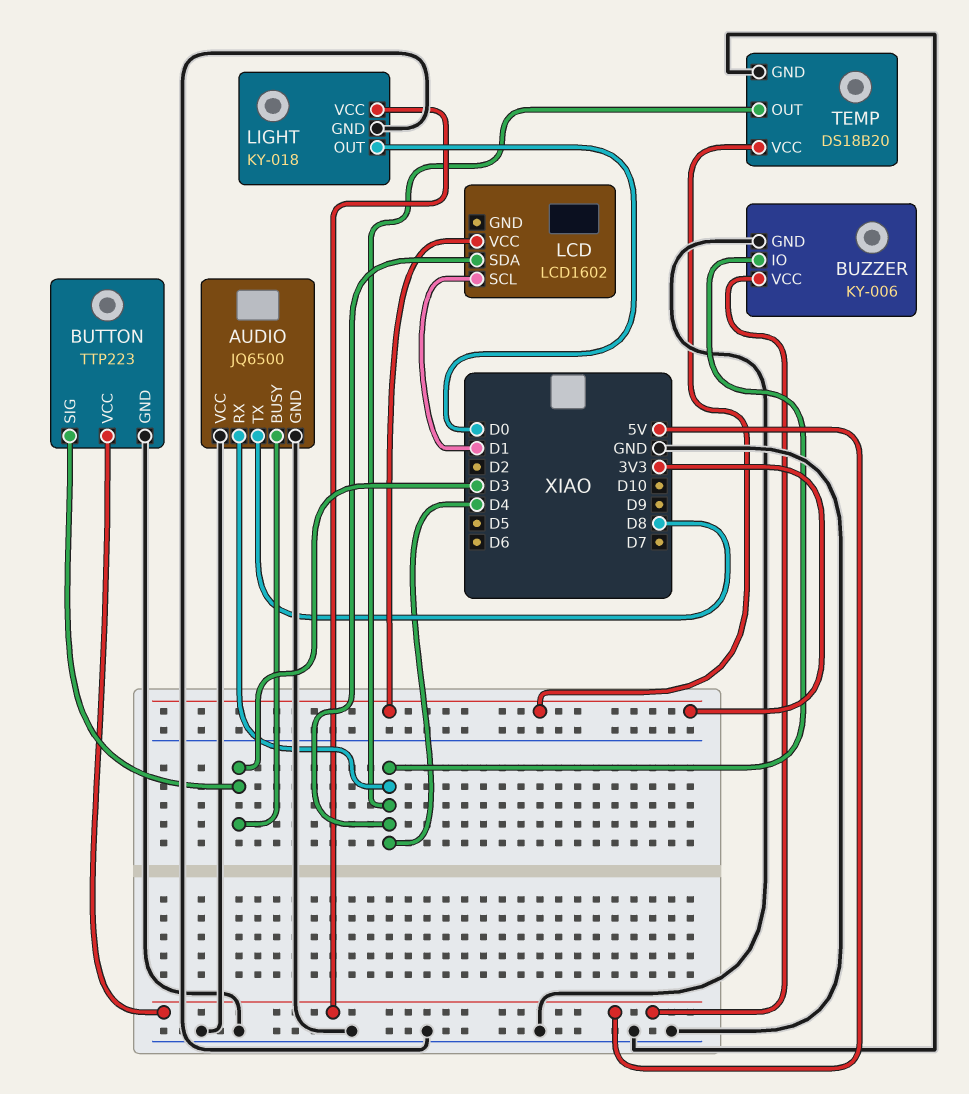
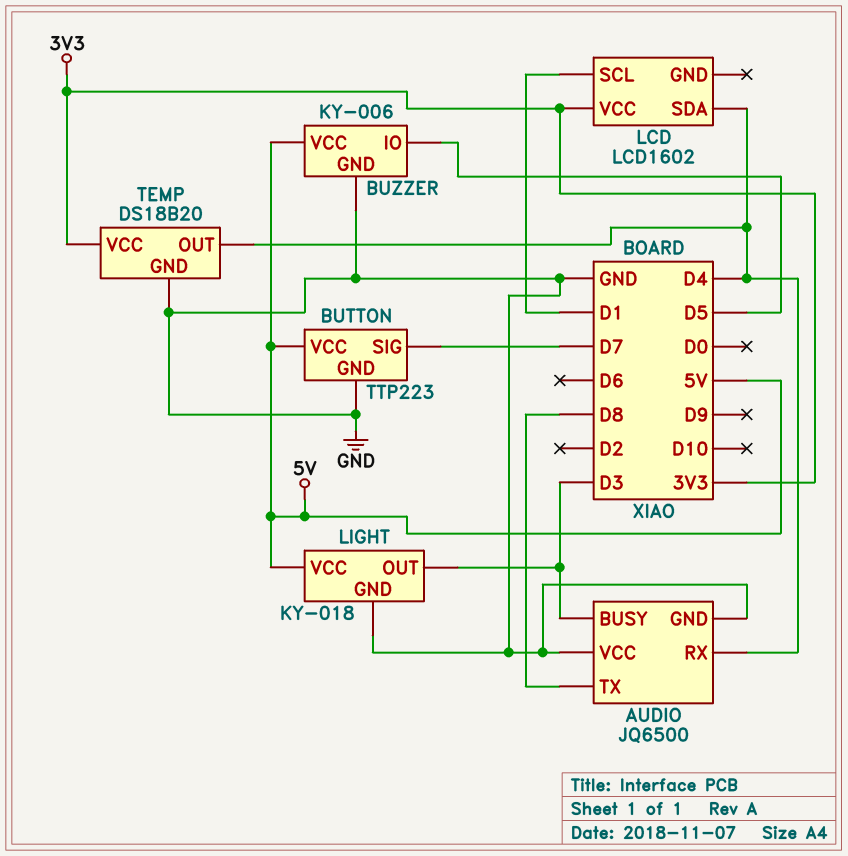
BUTTON pin SIG: D3 -> D7
BUZZER pin IO: D4 -> D5
LIGHT pin OUT: D0 -> D3

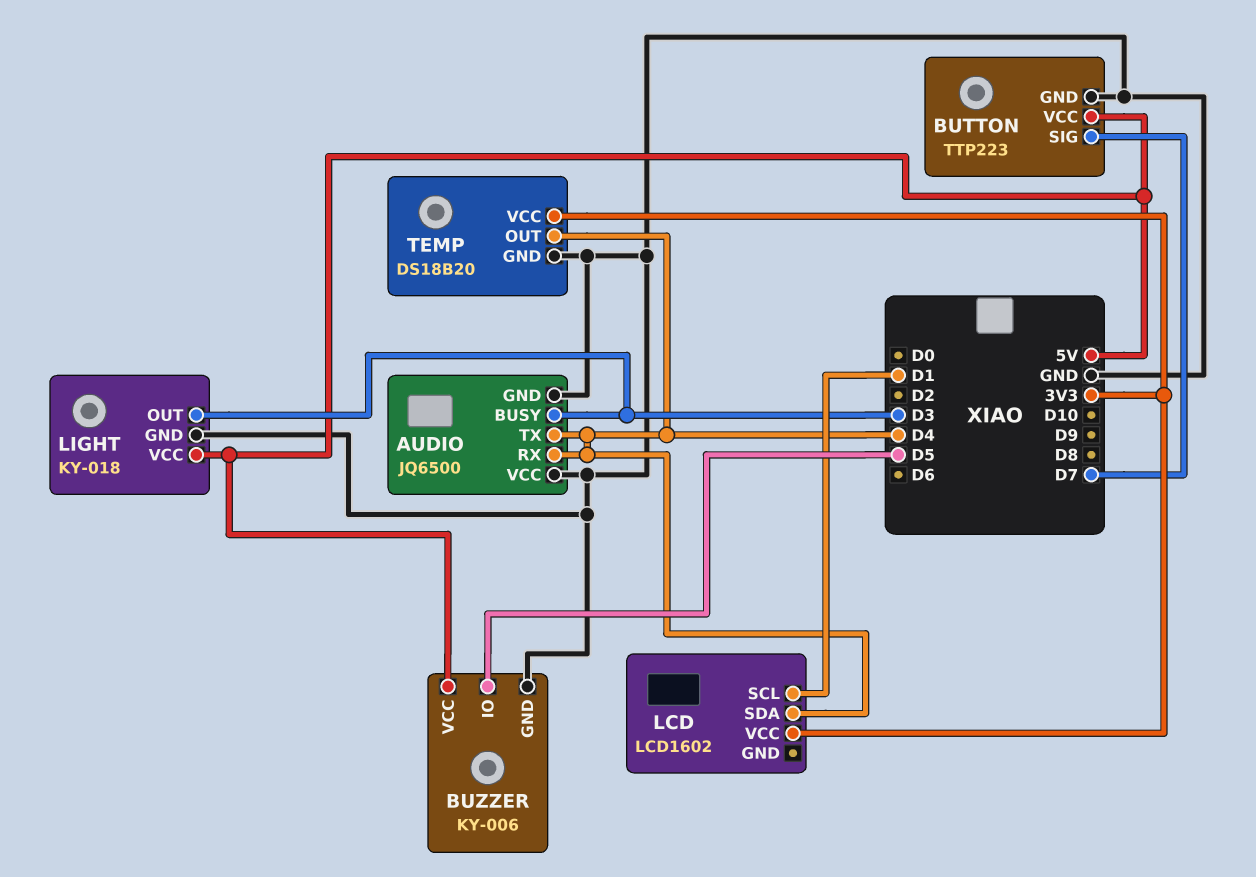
AUDIO pin TX: D8 -> D4

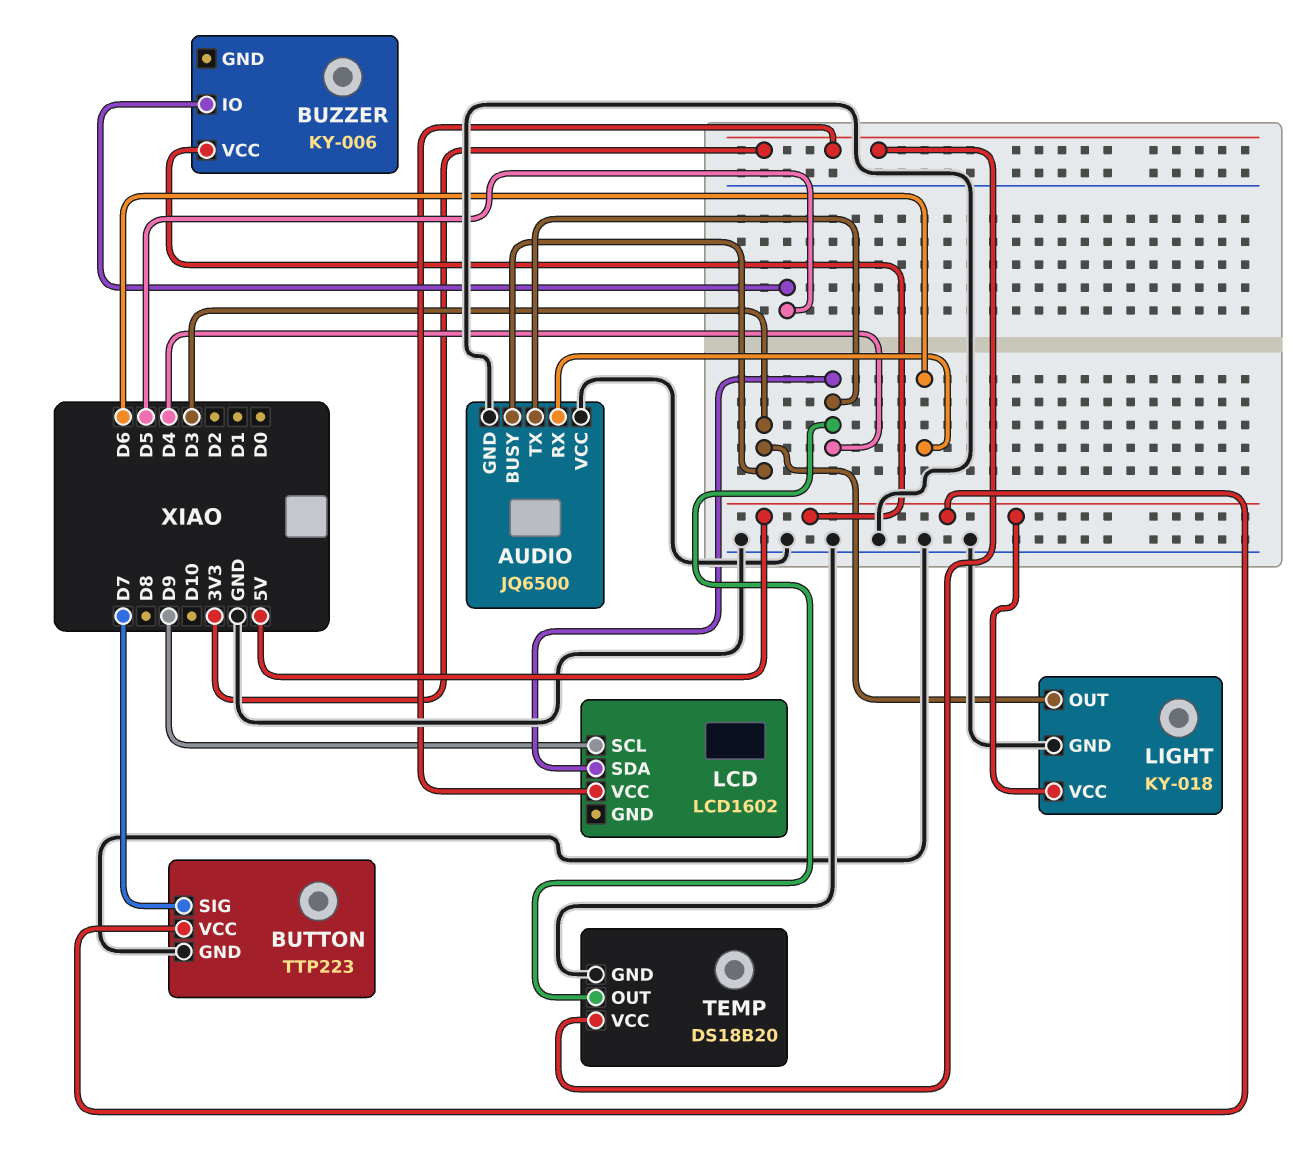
AUDIO pin RX: D4 -> D6
BUZZER pin GND: GND -> none
LCD pin SCL: D1 -> D9

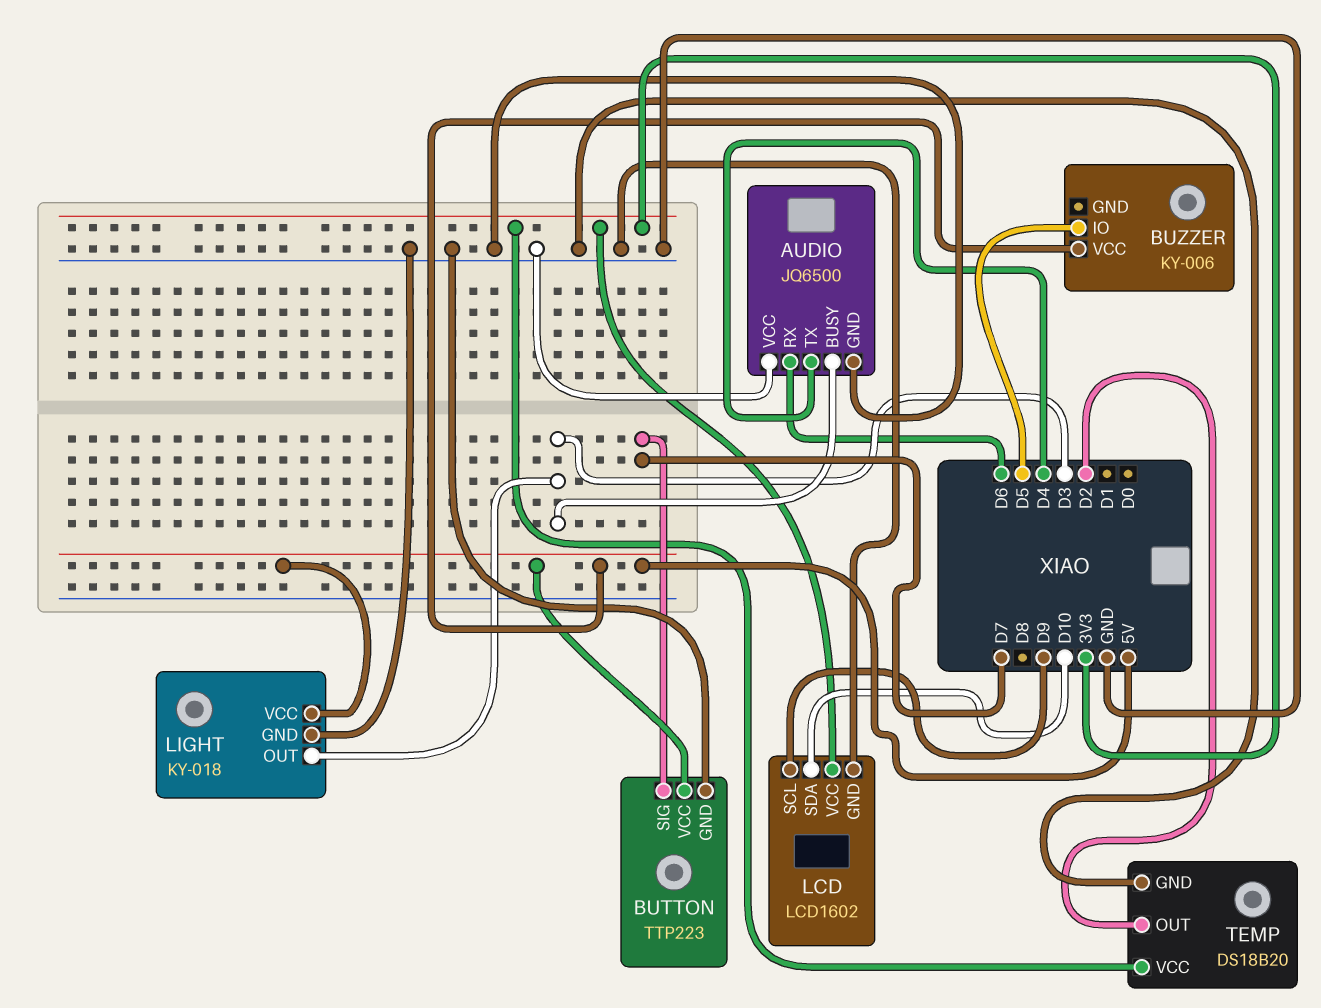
LCD pin GND: none -> GND
LCD pin SDA: D4 -> D10
TEMP pin OUT: D4 -> D2

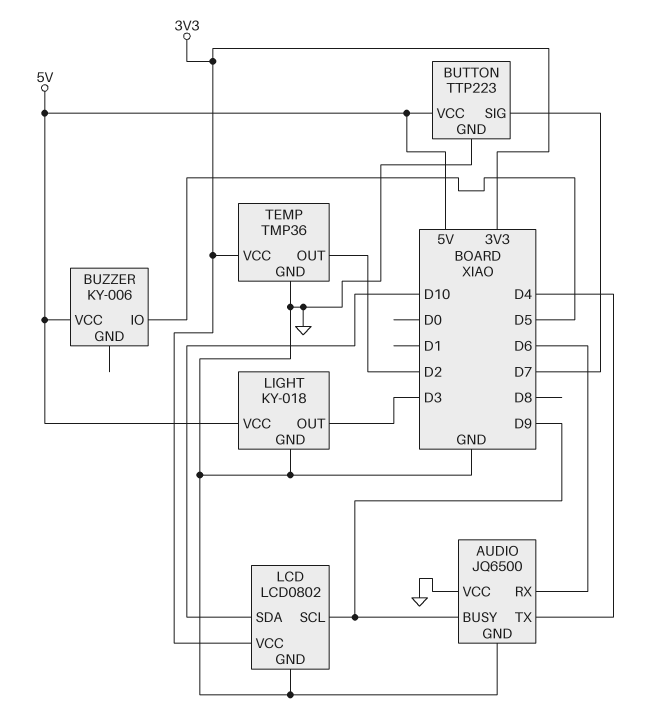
AUDIO pin BUSY: D3 -> D9
LCD: LCD1602 -> LCD0802
TEMP: DS18B20 -> TMP36

